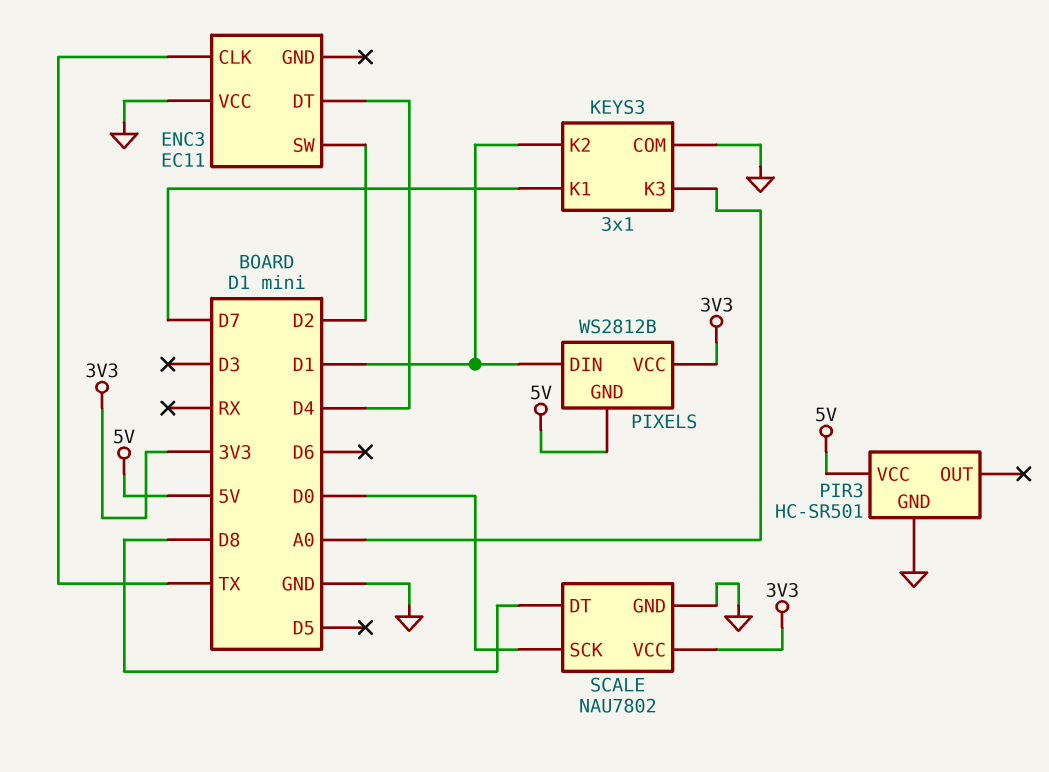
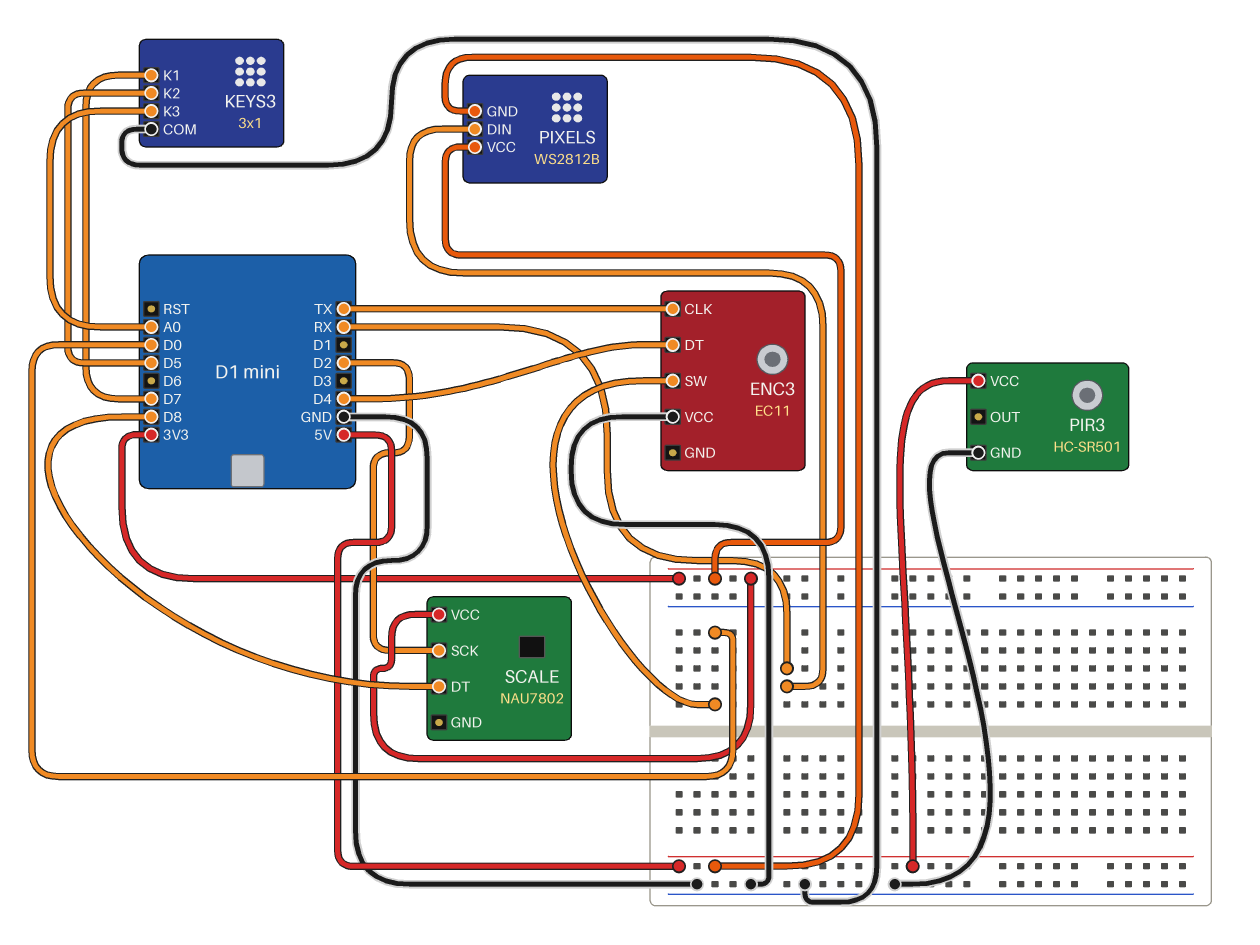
ENC3 pin SW: D2 -> D0
KEYS3 pin K2: D1 -> D5
PIXELS pin DIN: D1 -> RX
SCALE pin GND: GND -> none
SCALE pin SCK: D0 -> D2

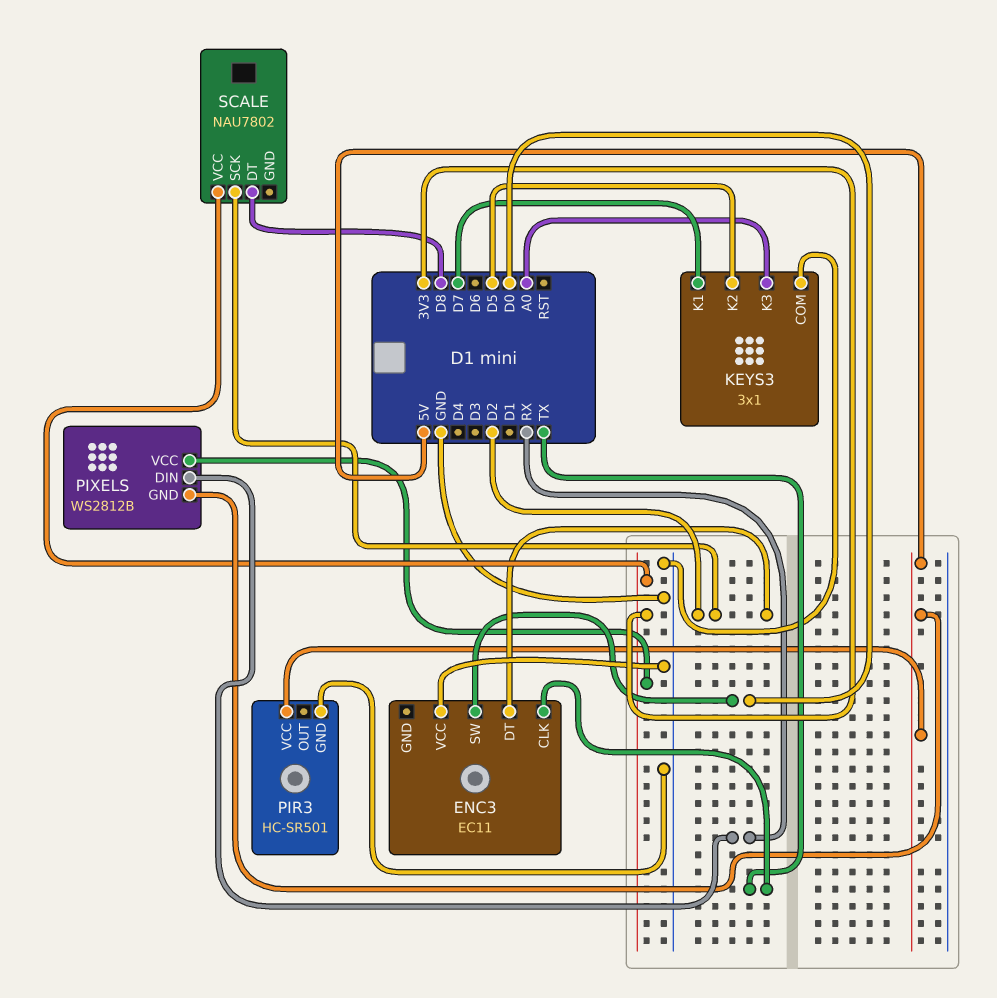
ENC3 pin DT: D4 -> D2

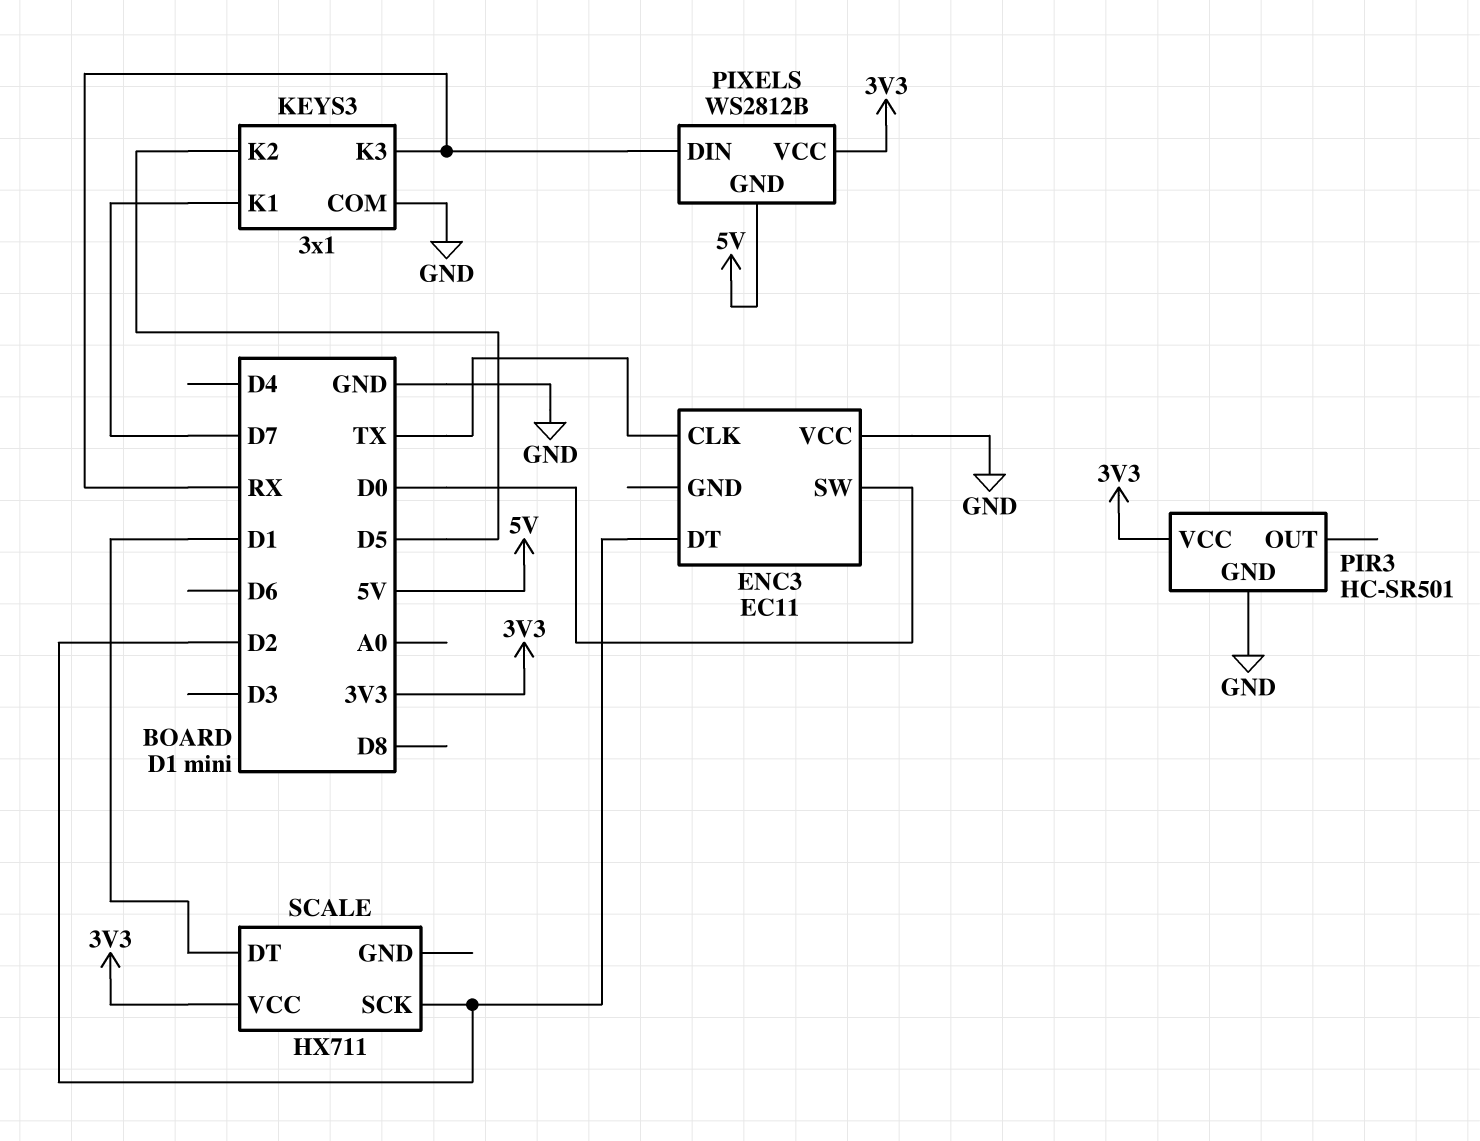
KEYS3 pin K3: A0 -> RX
PIR3 pin VCC: 5V -> 3V3
SCALE: NAU7802 -> HX711
SCALE pin DT: D8 -> D1

